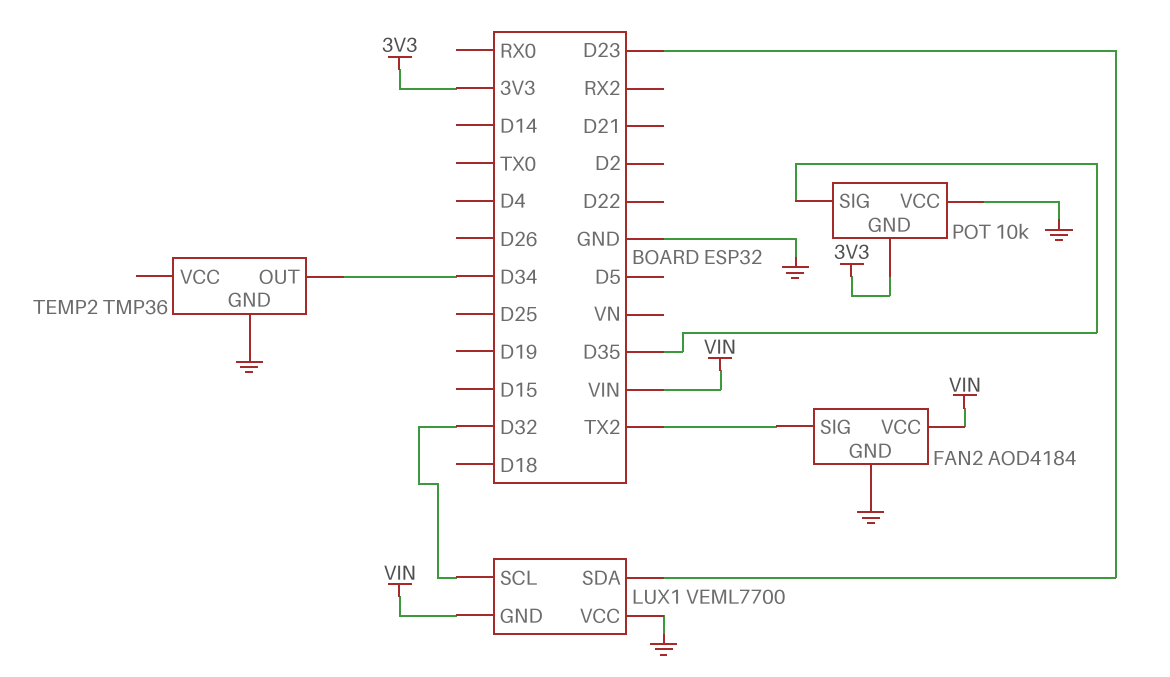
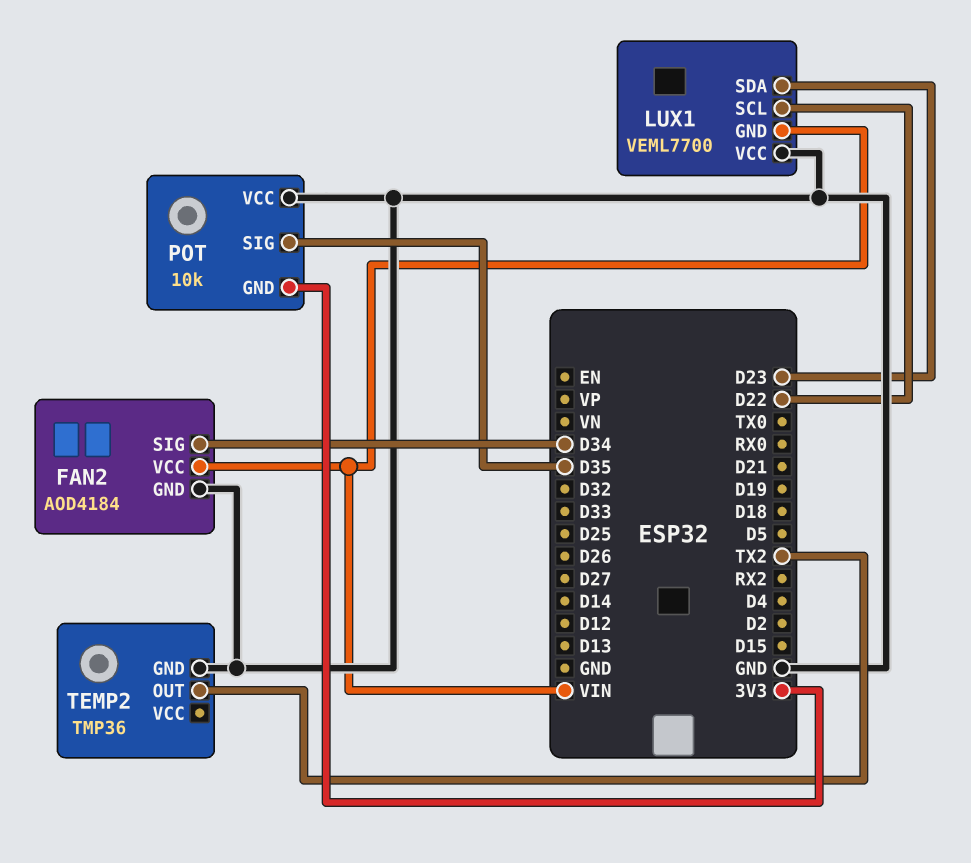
FAN2 pin SIG: TX2 -> D34
LUX1 pin SCL: D32 -> D22
TEMP2 pin OUT: D34 -> TX2

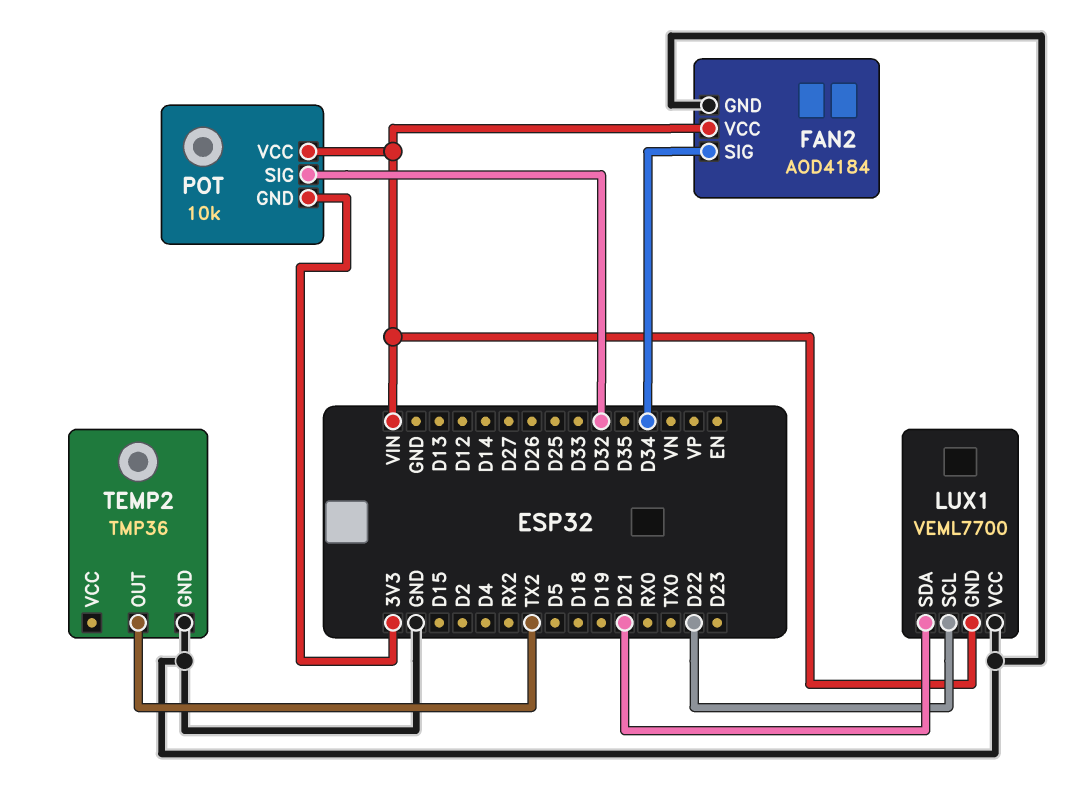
LUX1 pin SDA: D23 -> D21
POT pin SIG: D35 -> D32
POT pin VCC: GND -> VIN

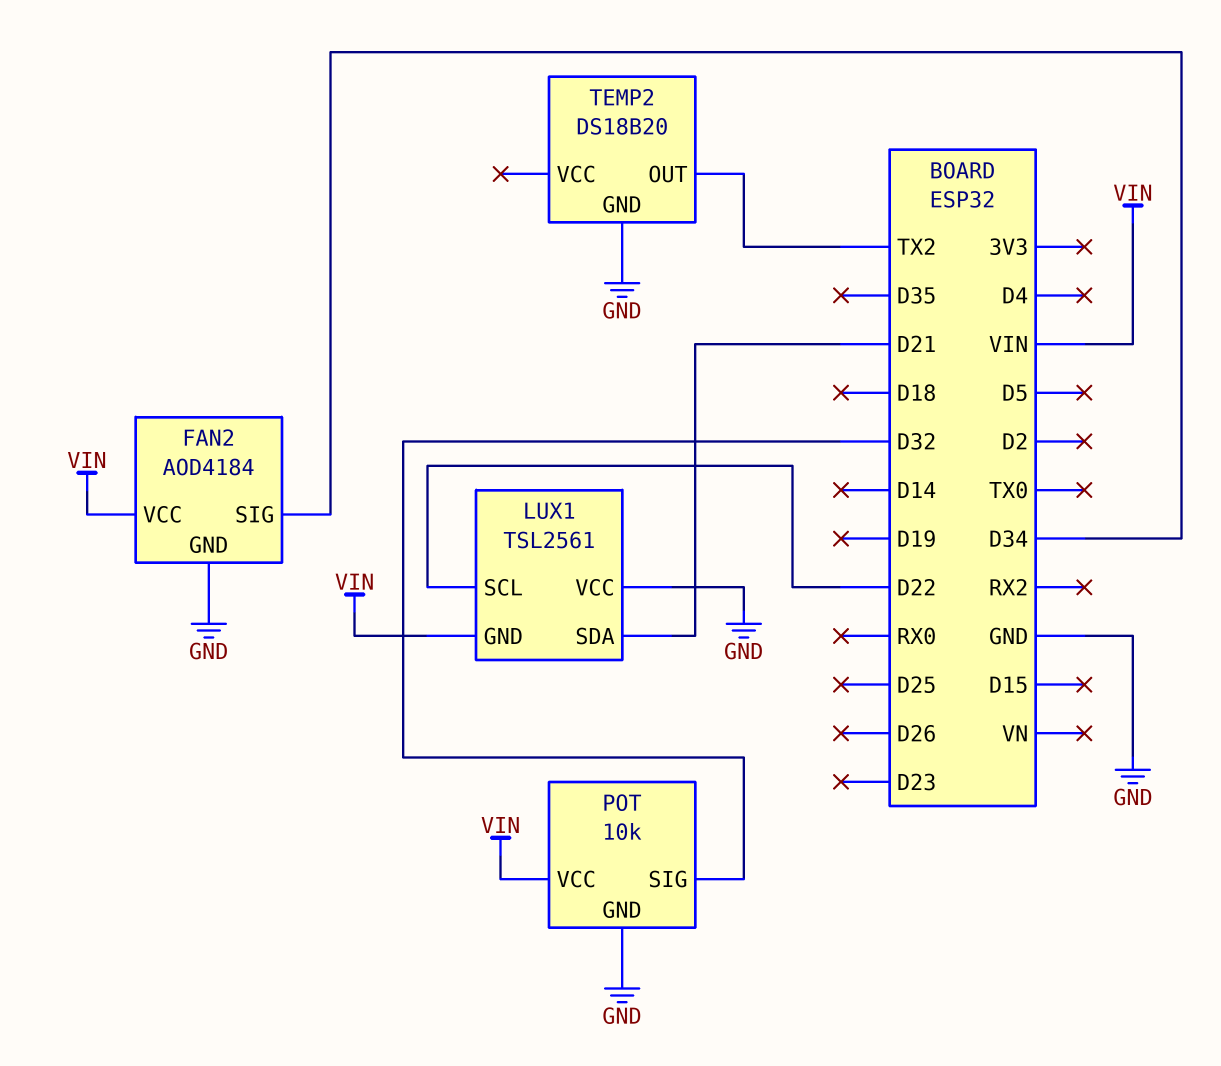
LUX1: VEML7700 -> TSL2561
POT pin GND: 3V3 -> GND
TEMP2: TMP36 -> DS18B20

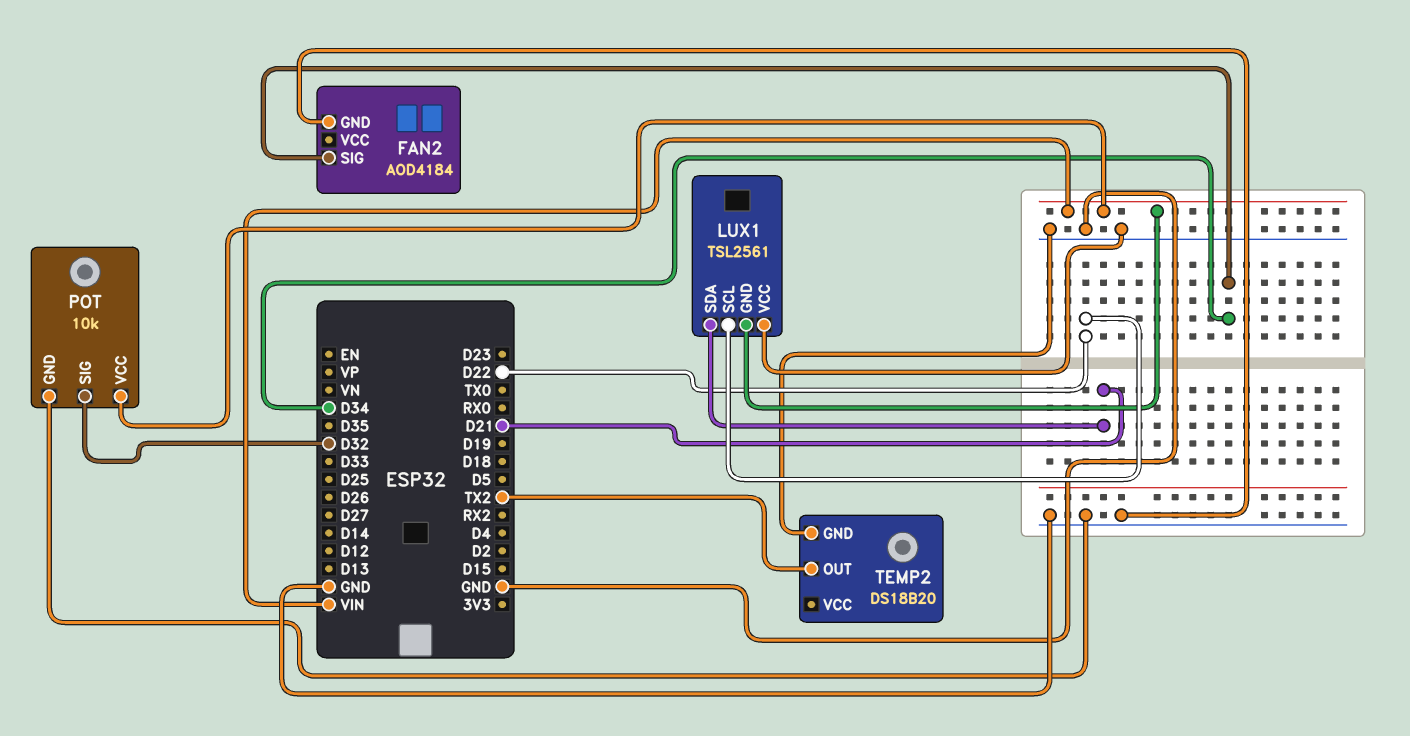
FAN2 pin VCC: VIN -> none

